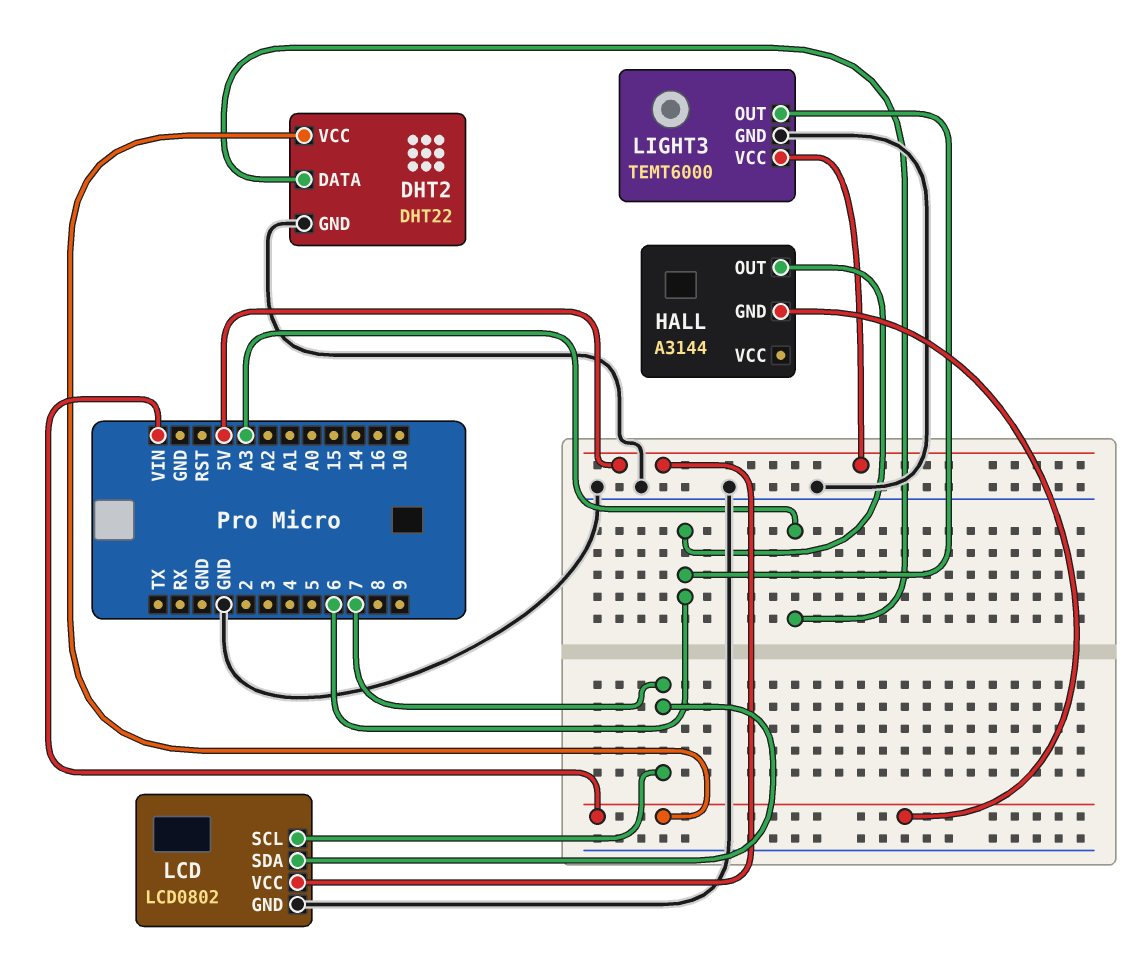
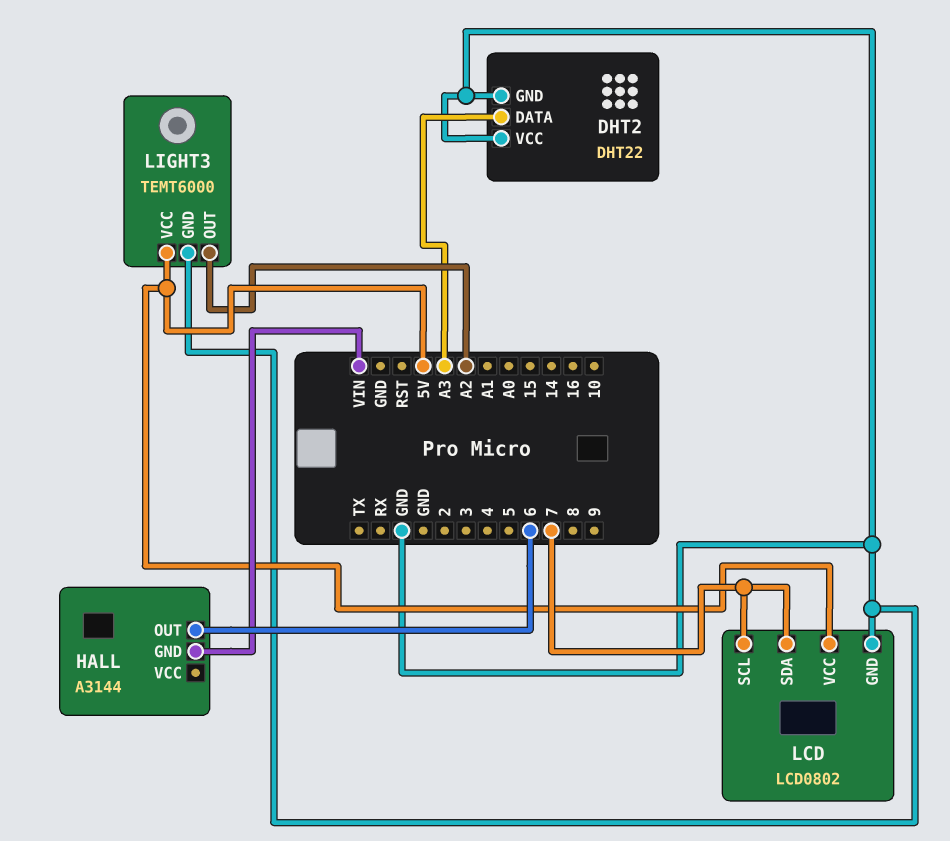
DHT2 pin VCC: VIN -> GND
LIGHT3 pin OUT: 6 -> A2

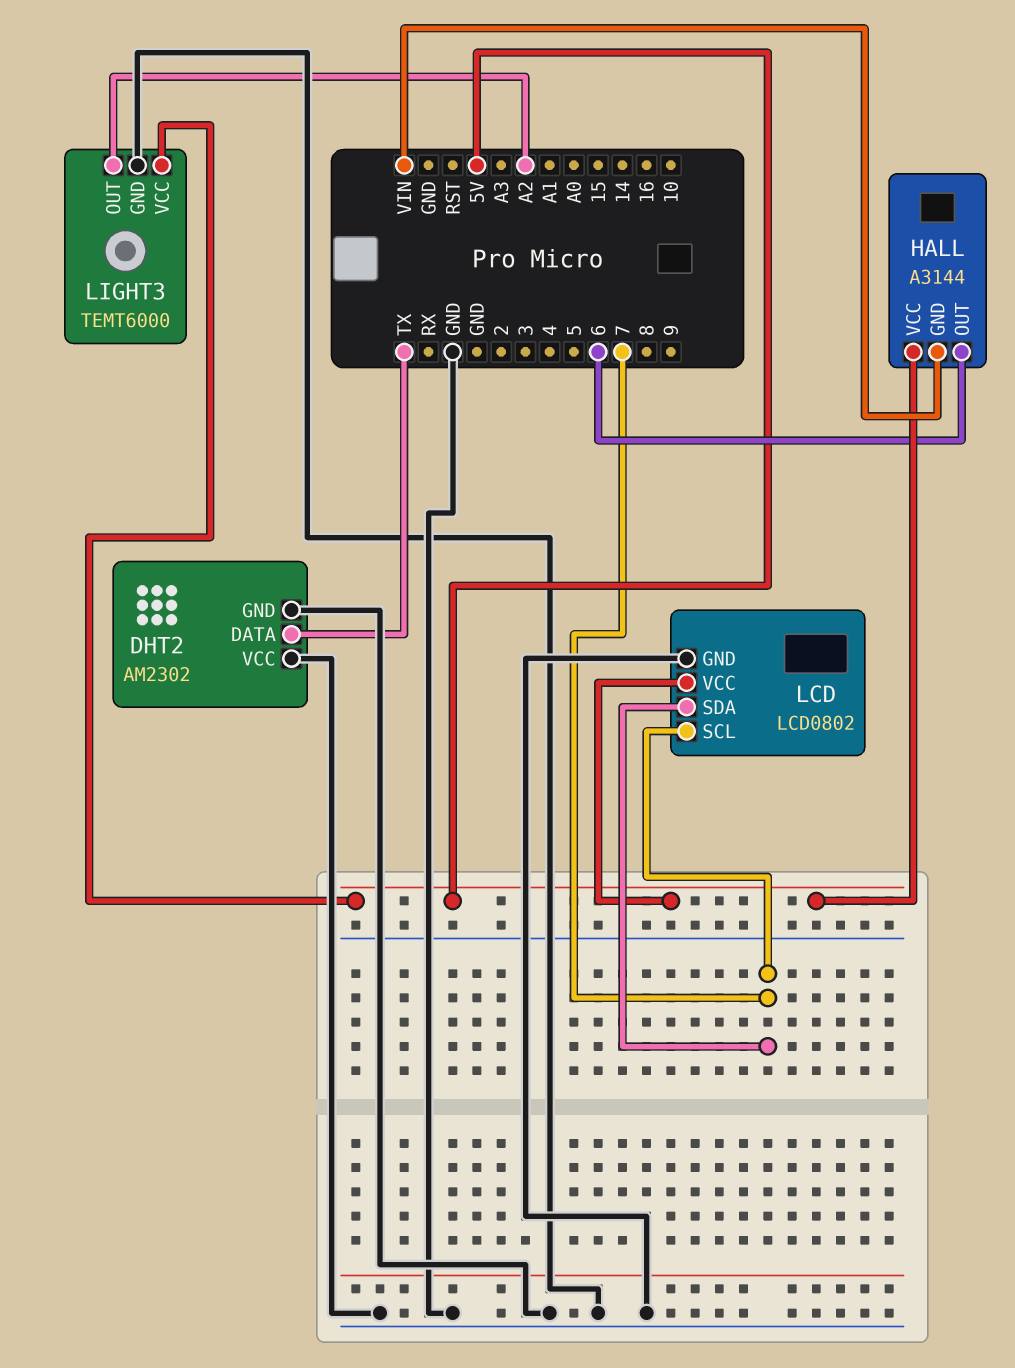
DHT2: DHT22 -> AM2302
DHT2 pin DATA: A3 -> TX
HALL pin VCC: none -> 5V

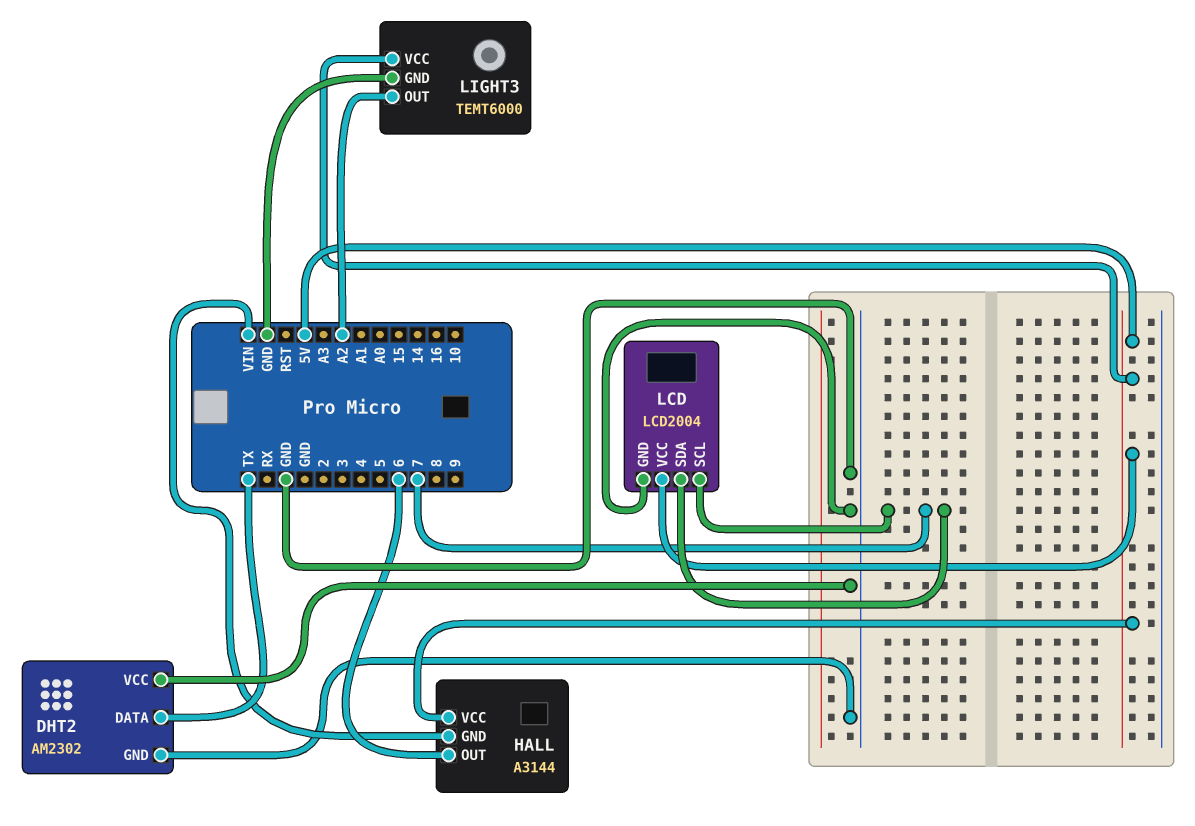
LCD: LCD0802 -> LCD2004

